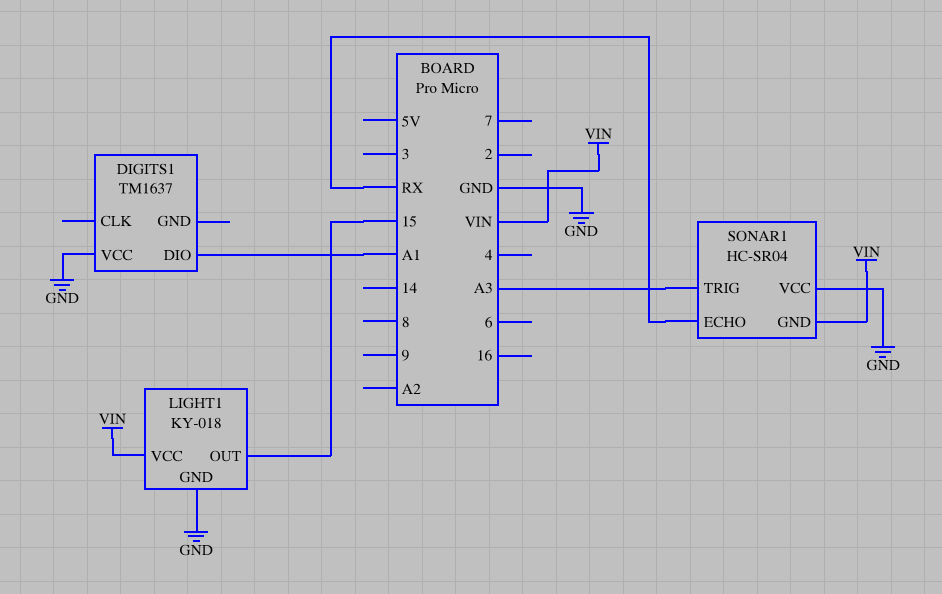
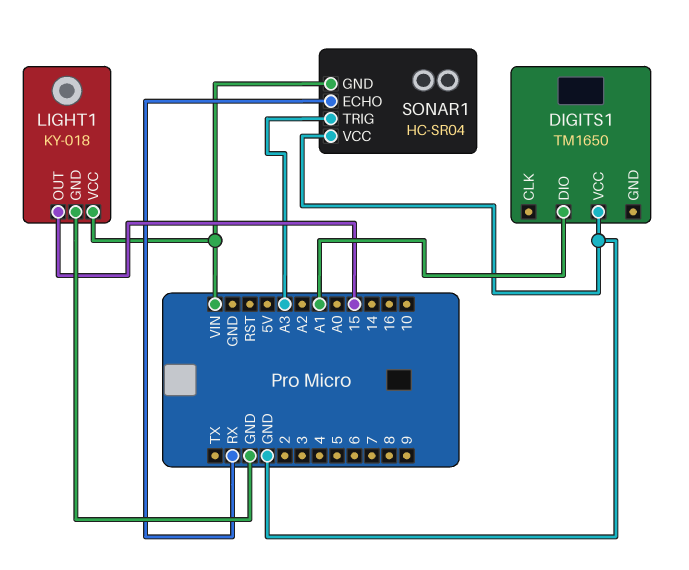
DIGITS1: TM1637 -> TM1650

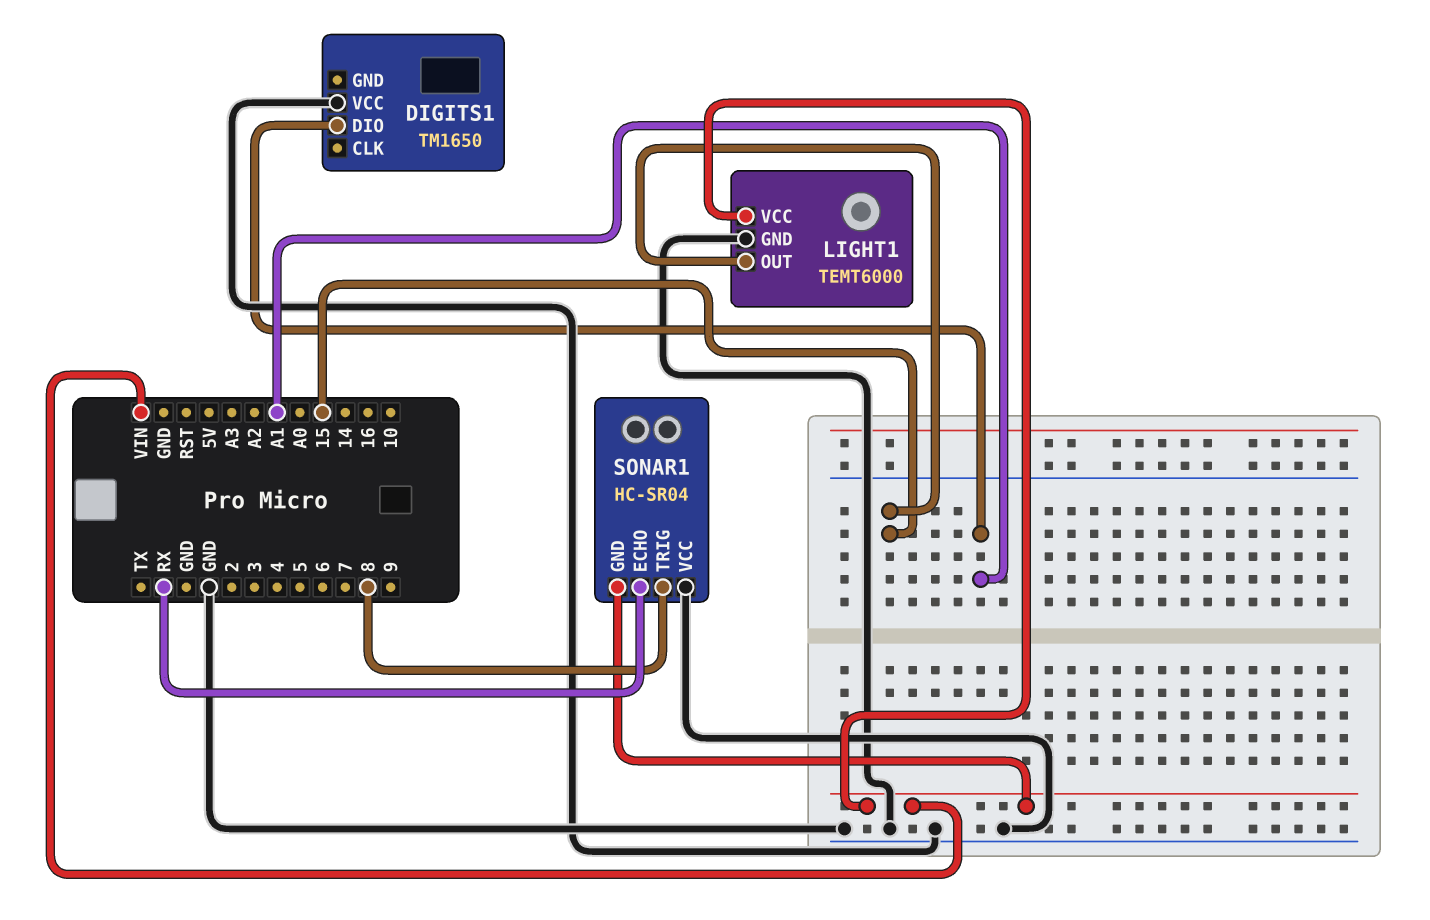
LIGHT1: KY-018 -> TEMT6000
SONAR1 pin TRIG: A3 -> 8

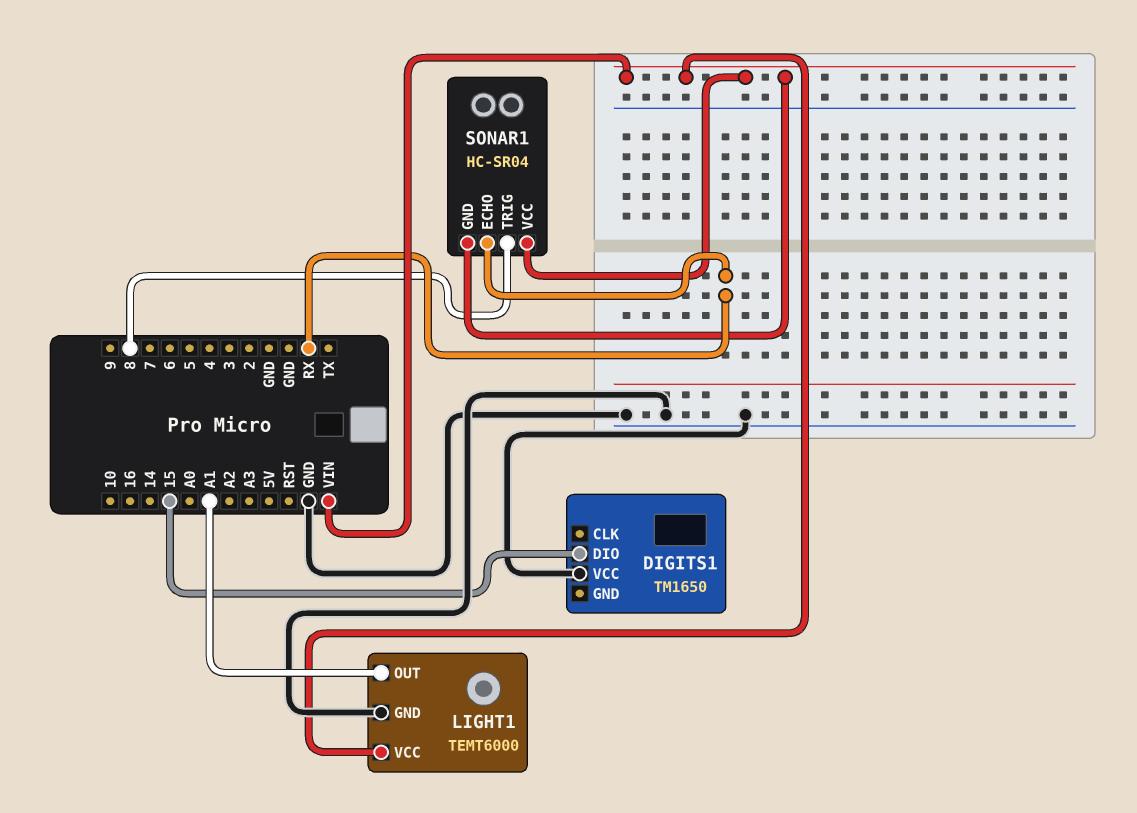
DIGITS1 pin DIO: A1 -> 15
LIGHT1 pin OUT: 15 -> A1
SONAR1 pin VCC: GND -> VIN

